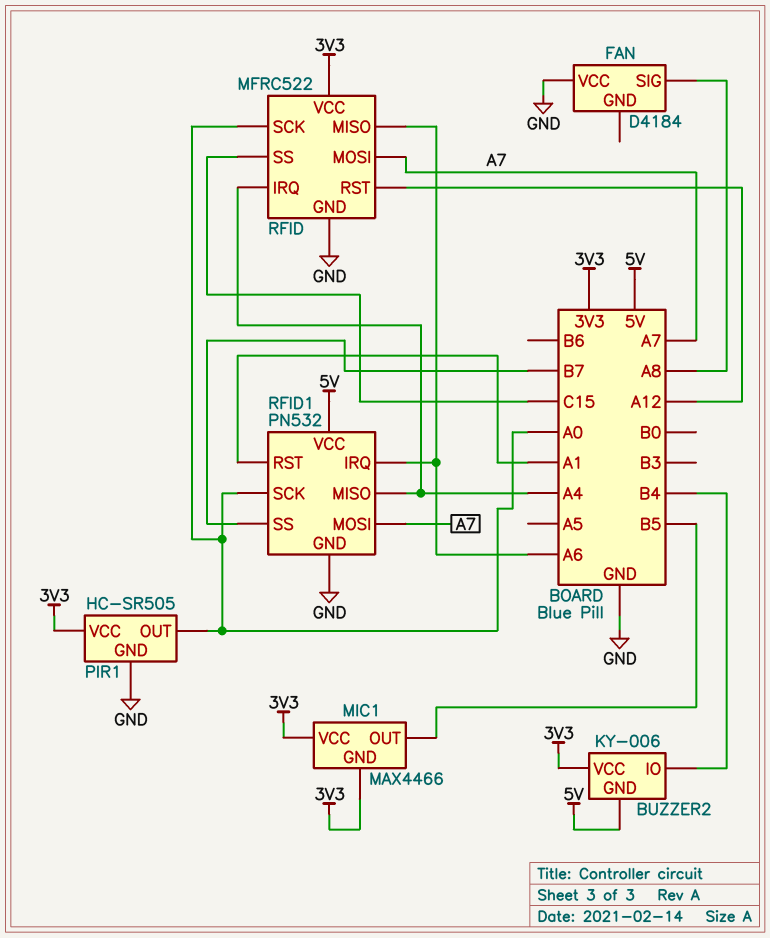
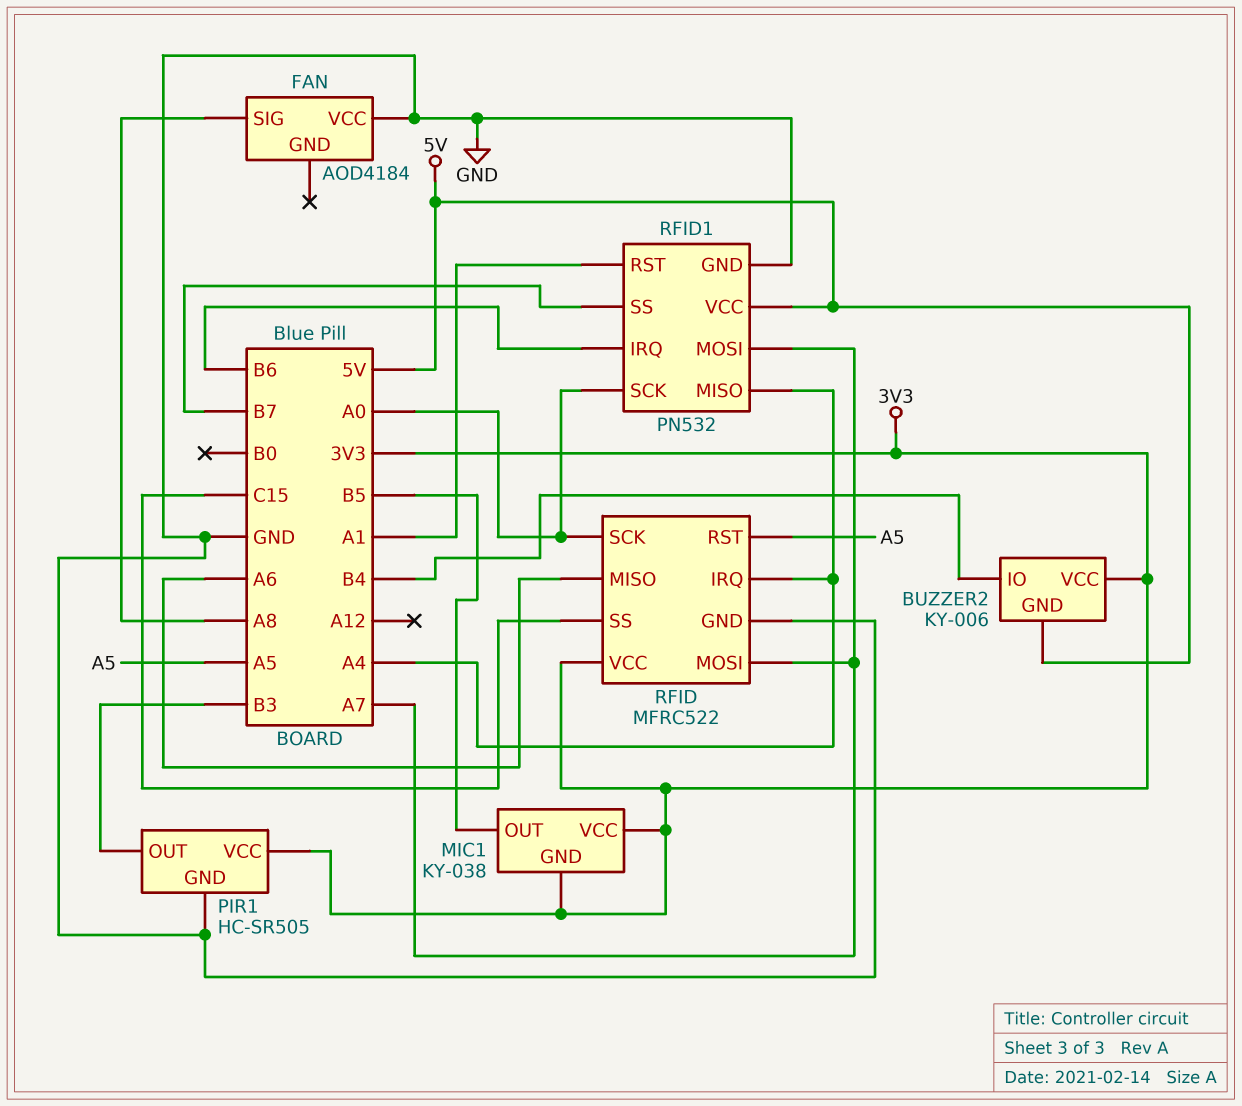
FAN: D4184 -> AOD4184
MIC1: MAX4466 -> KY-038
PIR1 pin OUT: A0 -> B3
RFID pin RST: A12 -> A5
RFID1 pin IRQ: A6 -> B6

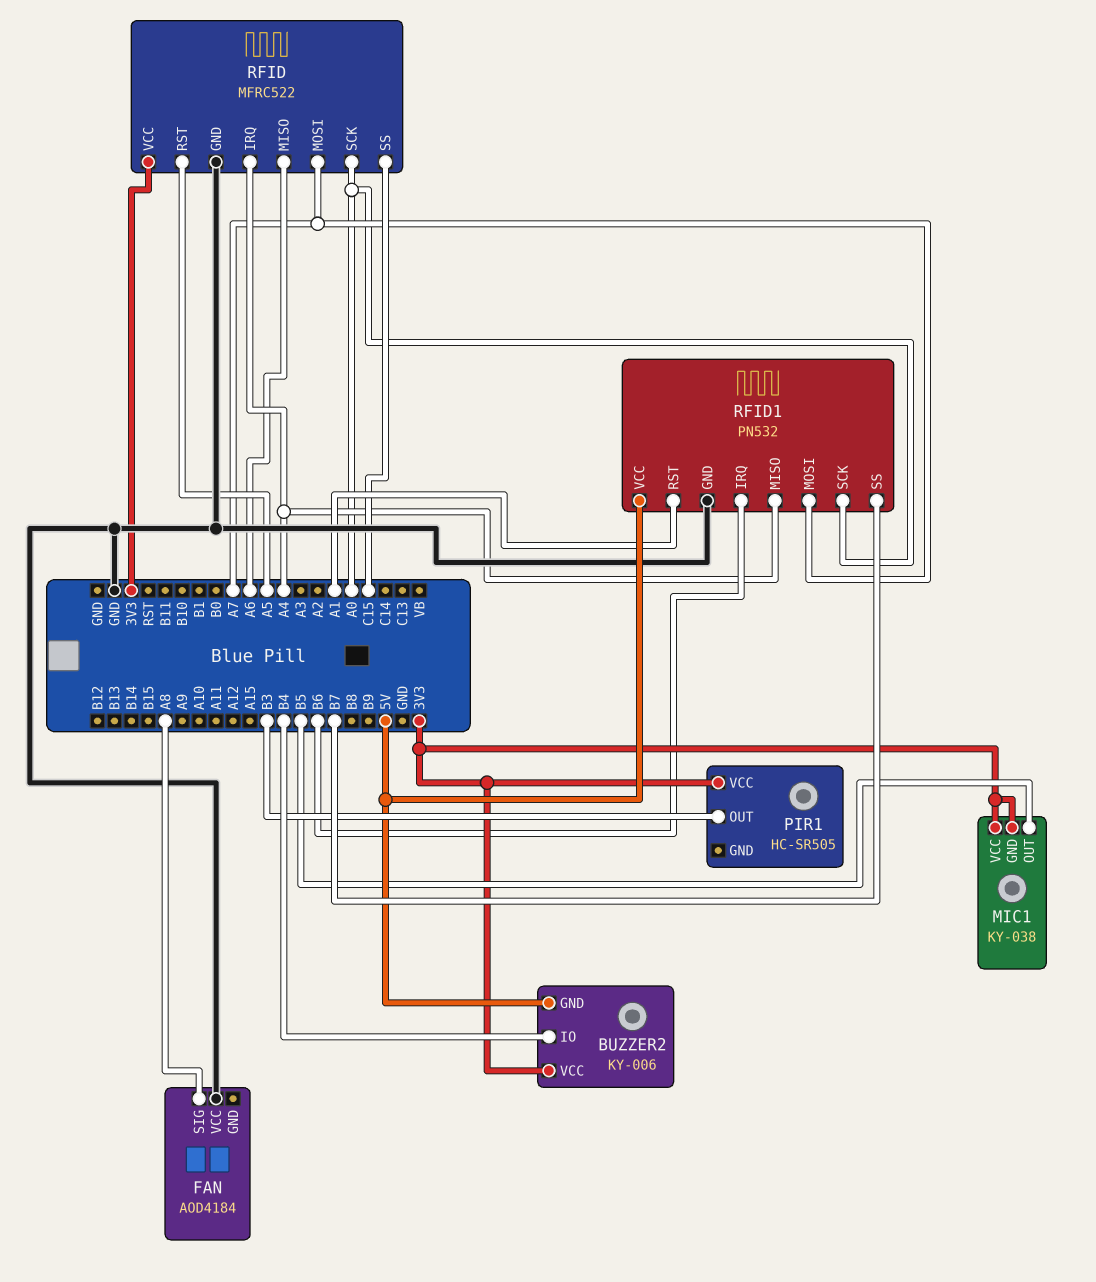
PIR1 pin GND: GND -> none

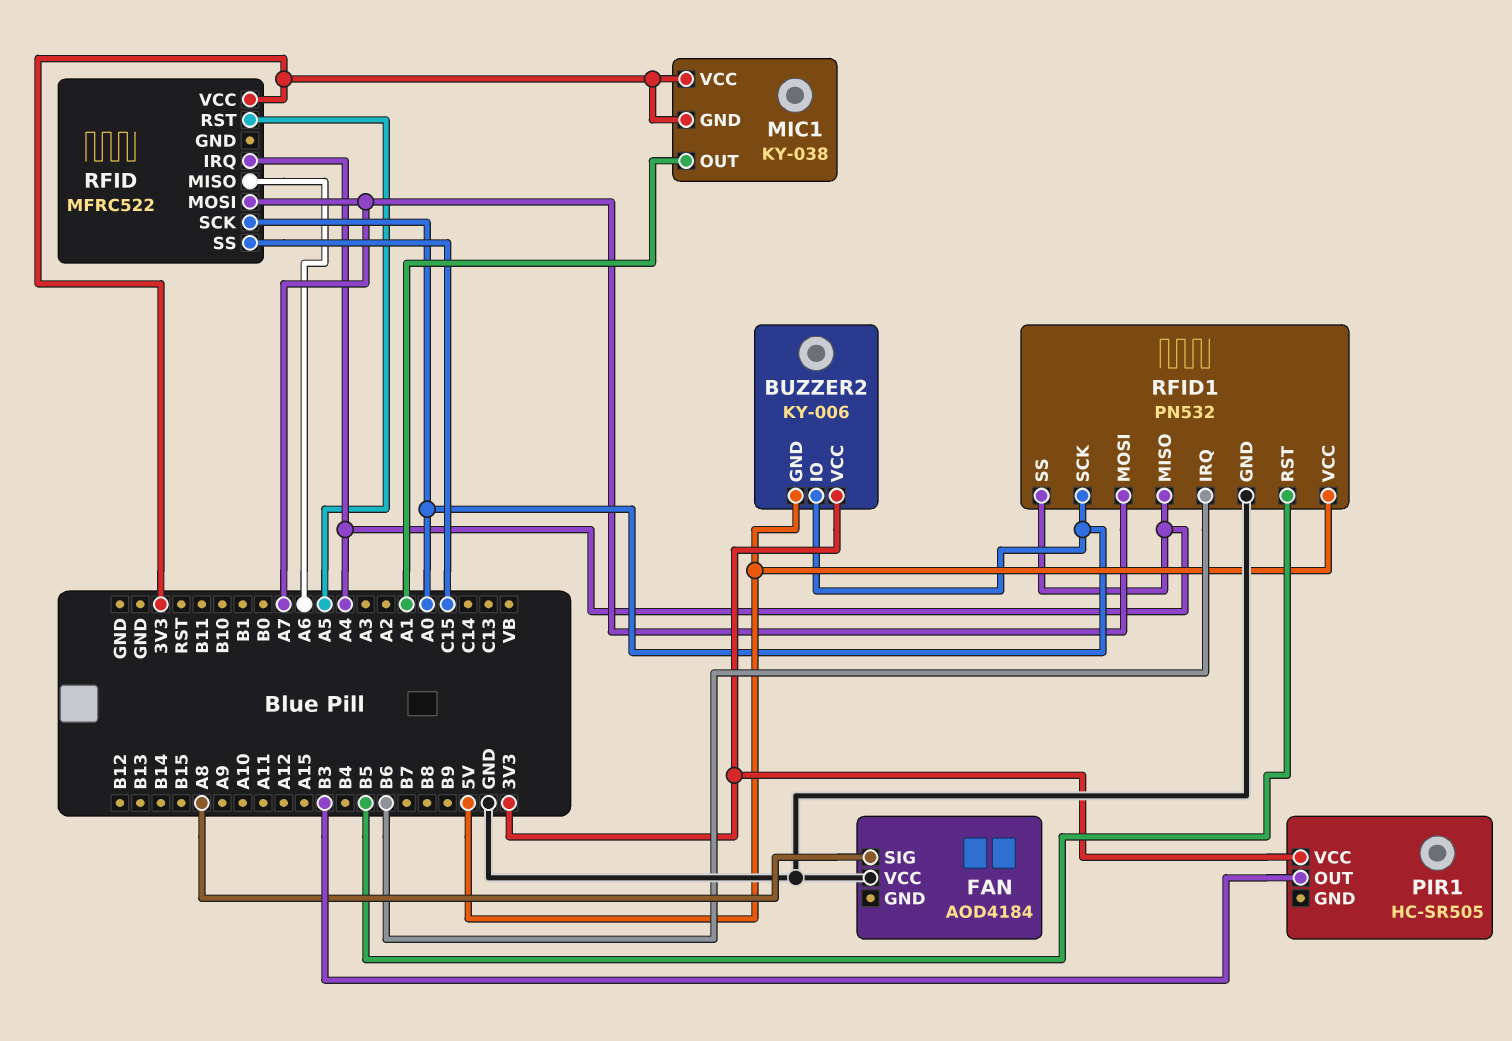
BUZZER2 pin IO: B4 -> A0
MIC1 pin OUT: B5 -> A1
RFID pin GND: GND -> none
RFID1 pin RST: A1 -> B5
RFID1 pin SS: B7 -> A4

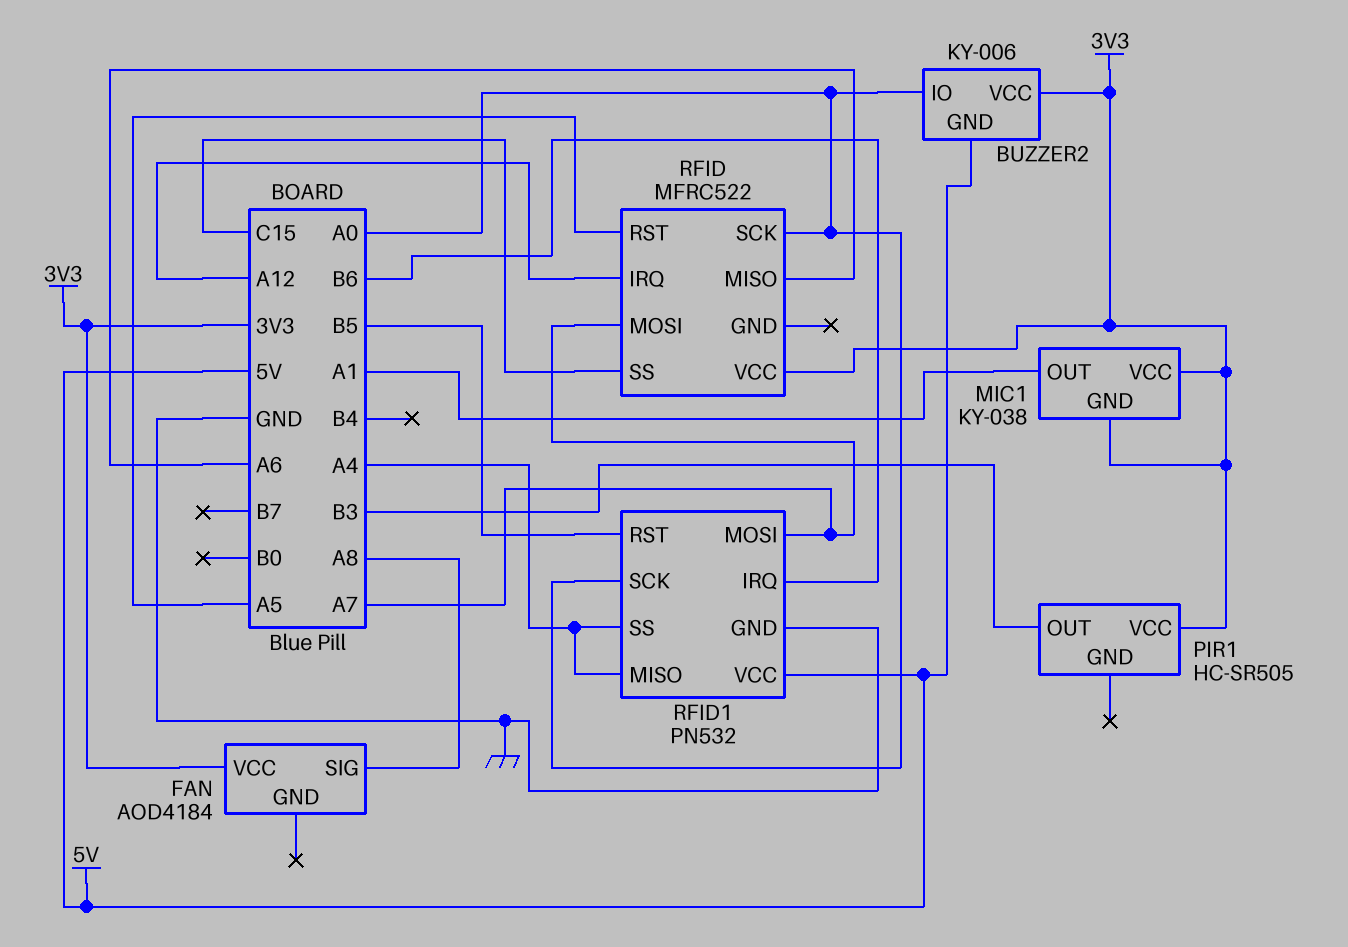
FAN pin VCC: GND -> 3V3
RFID pin IRQ: A4 -> A12

